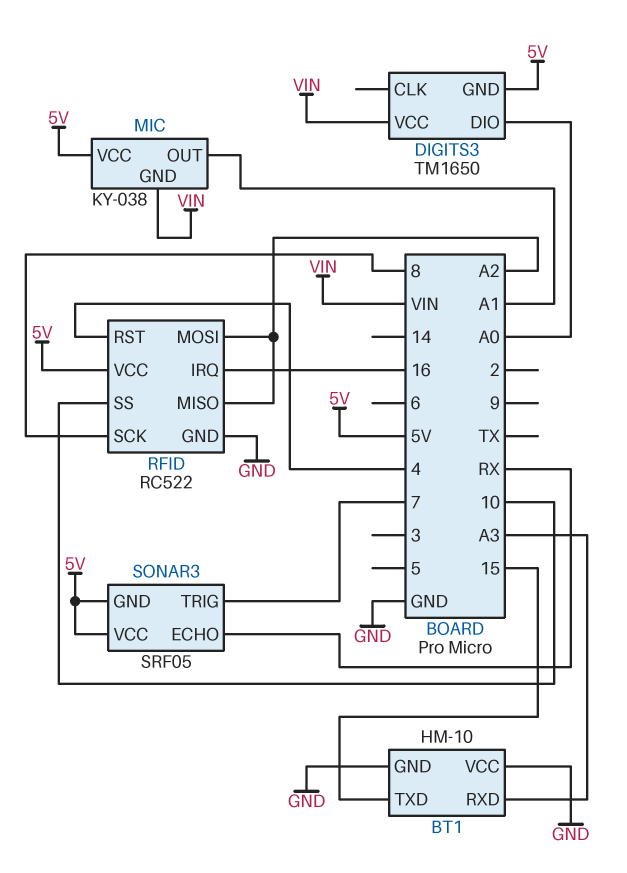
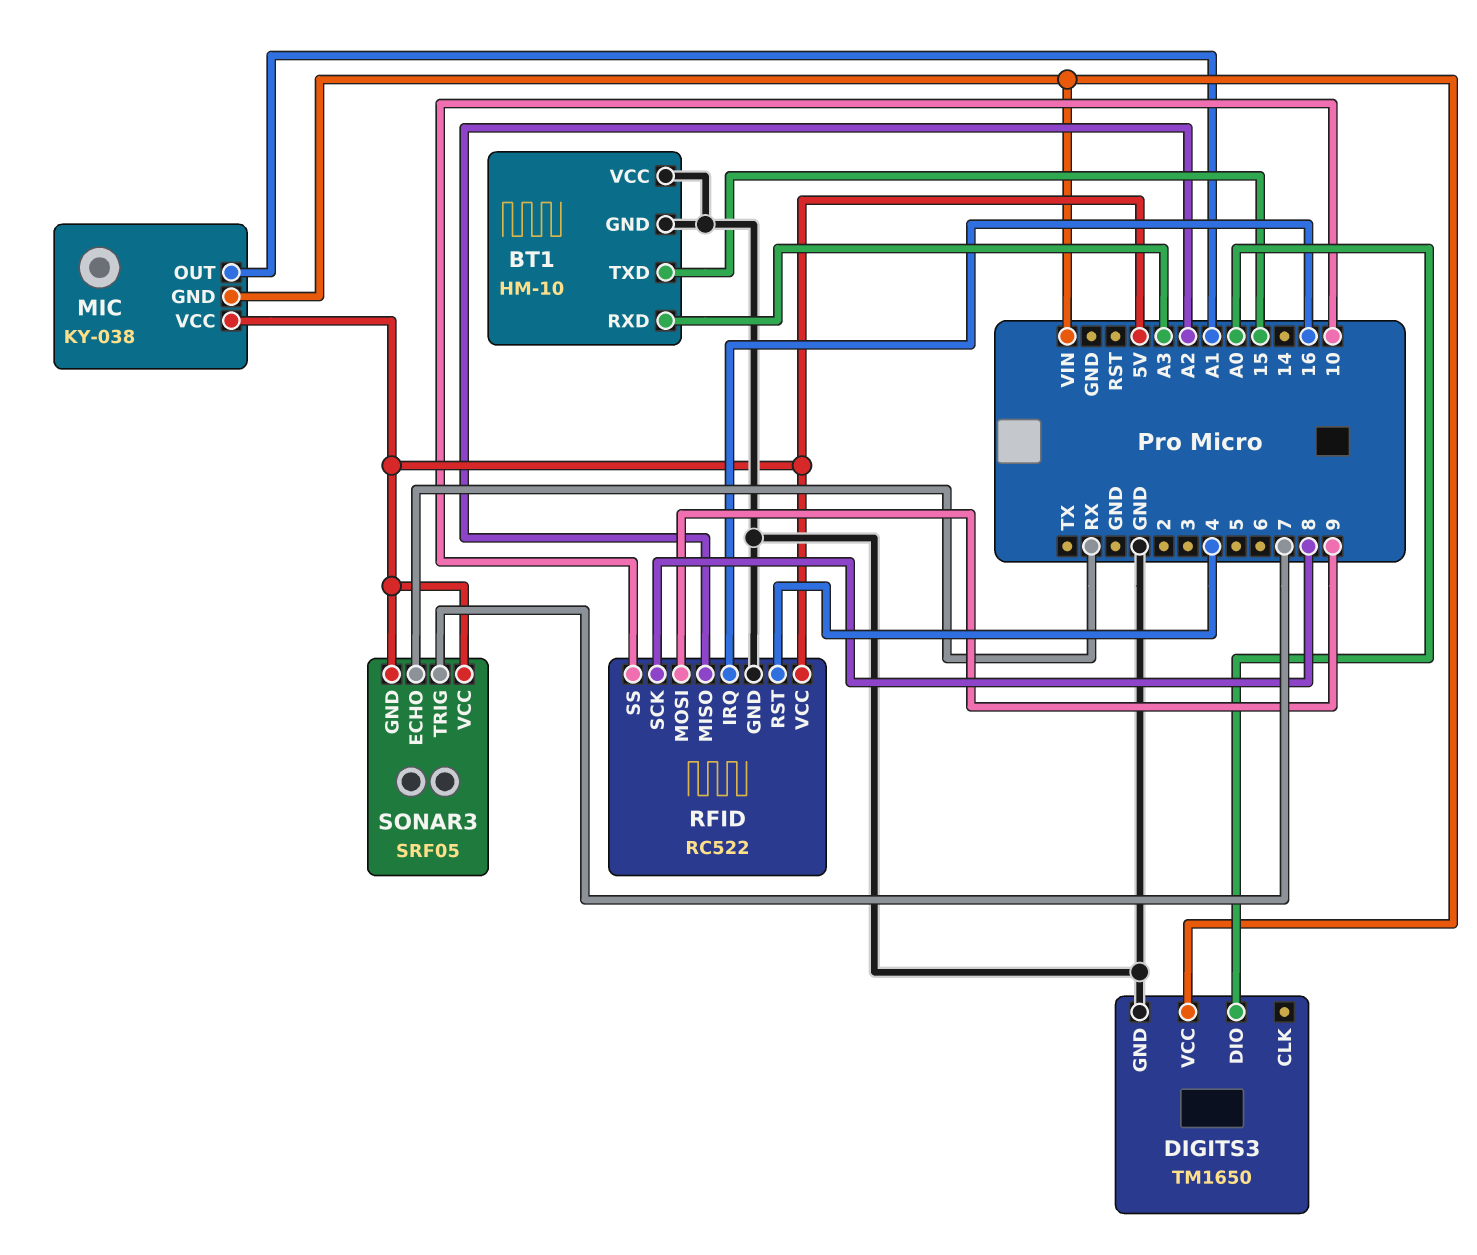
DIGITS3 pin GND: 5V -> GND
RFID pin MOSI: A2 -> 9

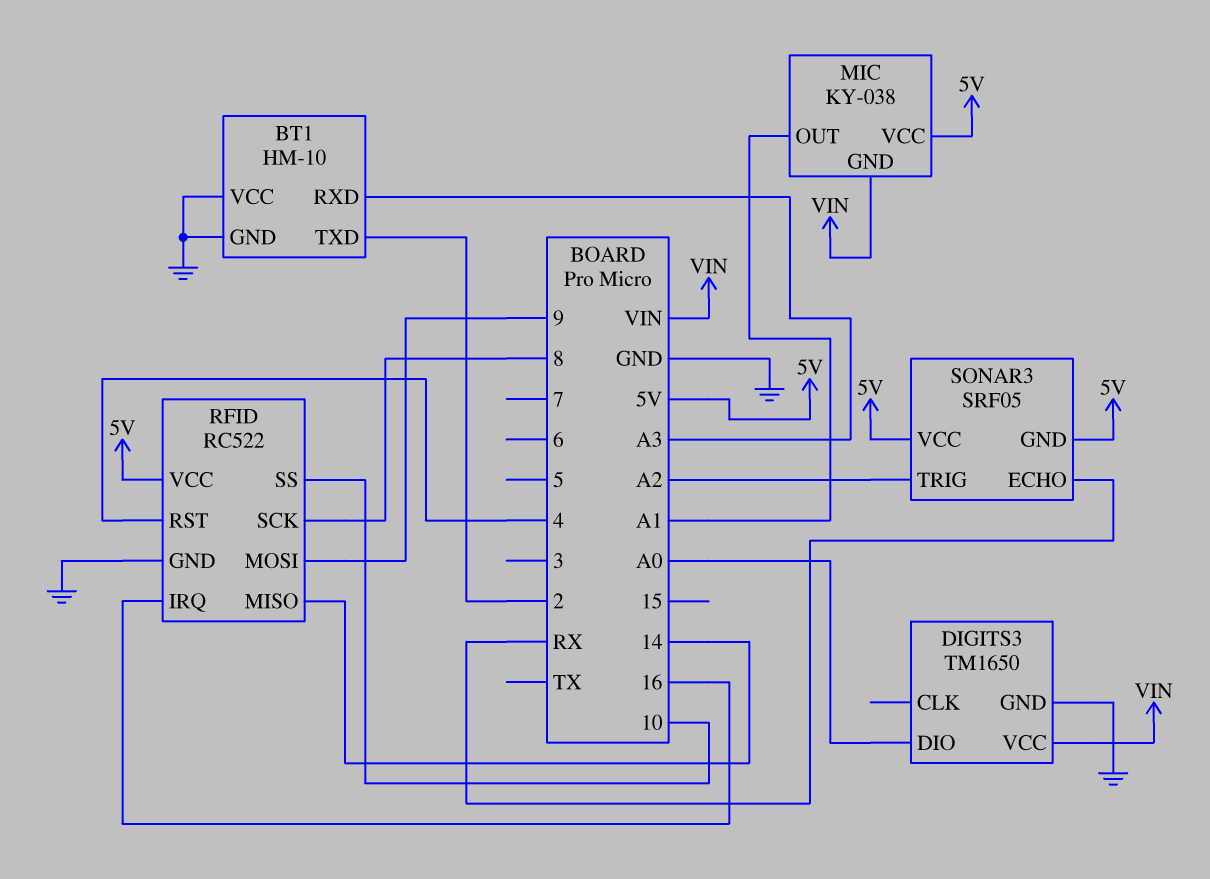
BT1 pin TXD: 15 -> 2
RFID pin MISO: A2 -> 14
SONAR3 pin TRIG: 7 -> A2

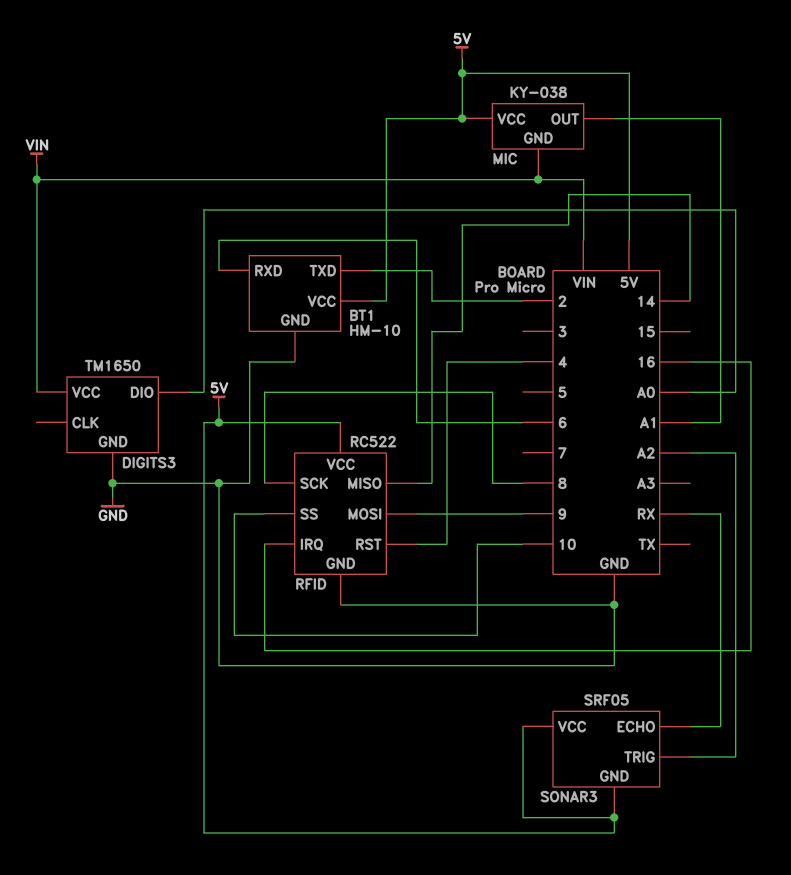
BT1 pin RXD: A3 -> 6
BT1 pin VCC: GND -> 5V

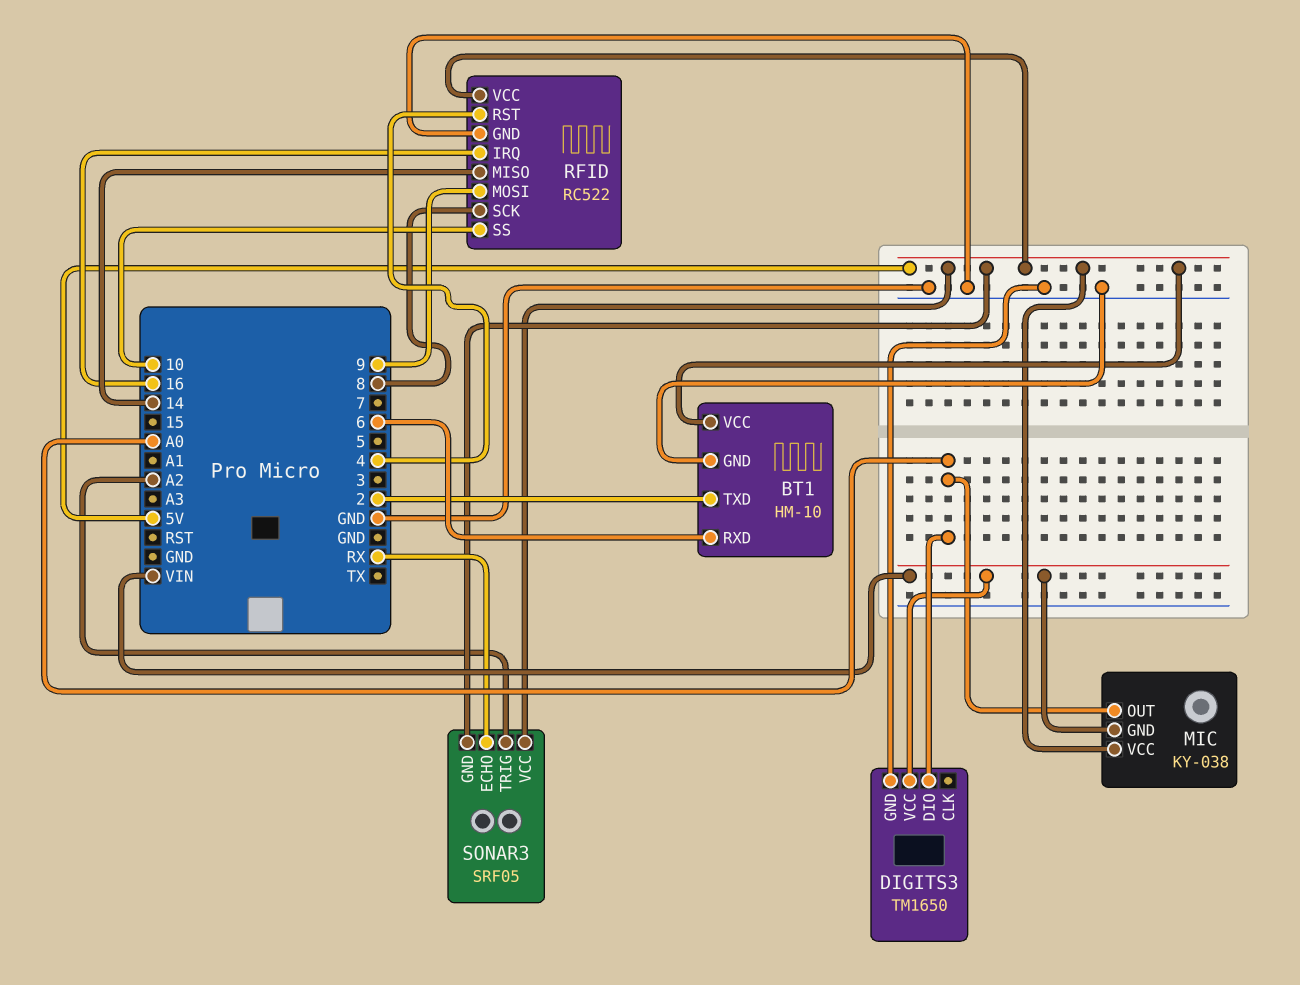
MIC pin OUT: A1 -> A0

